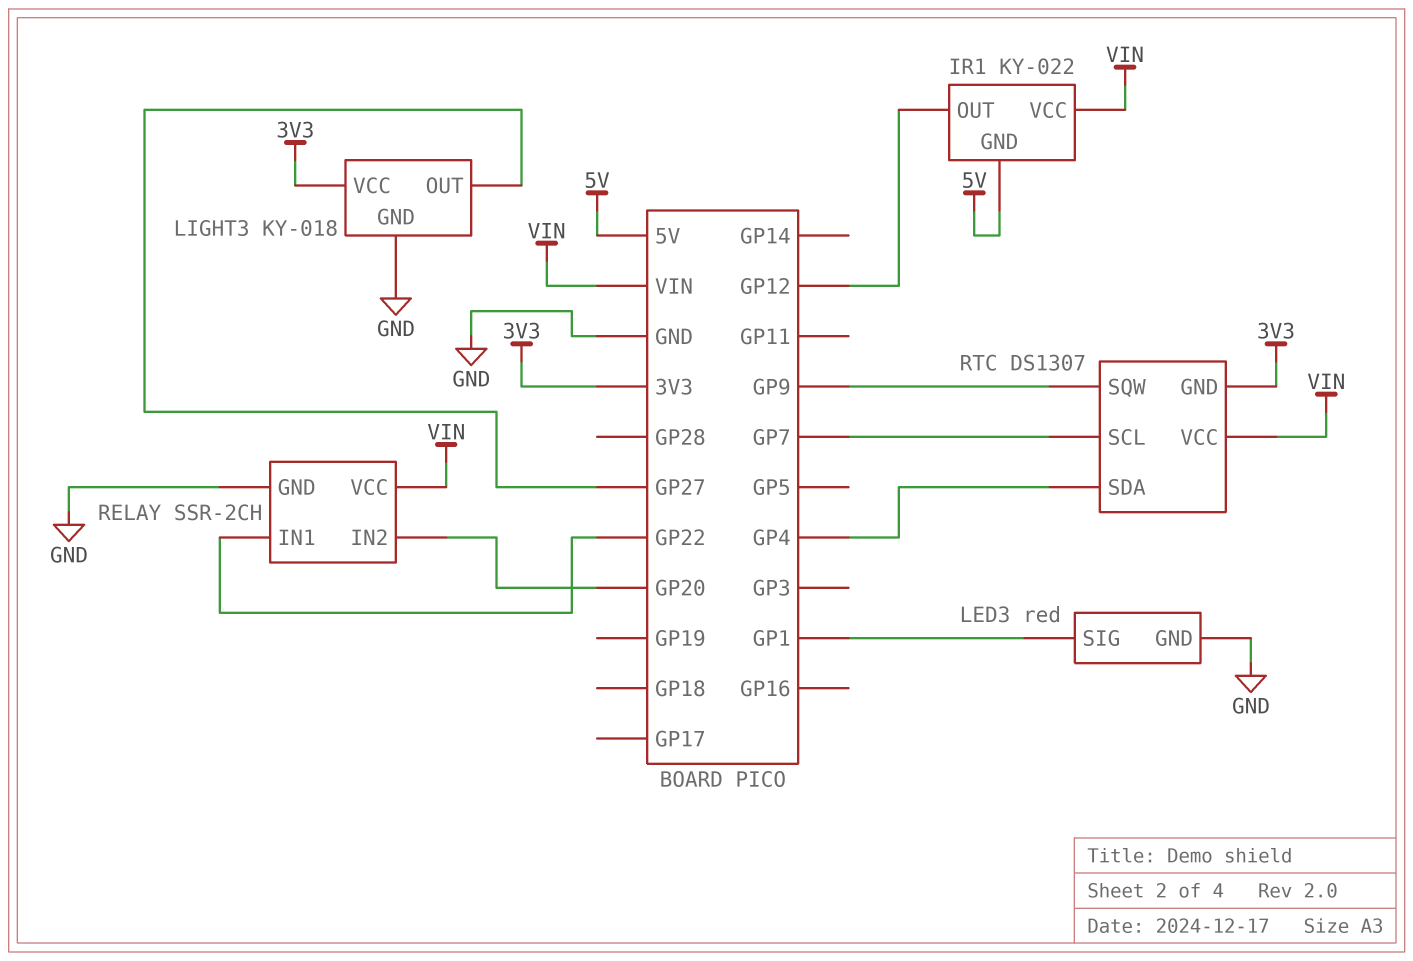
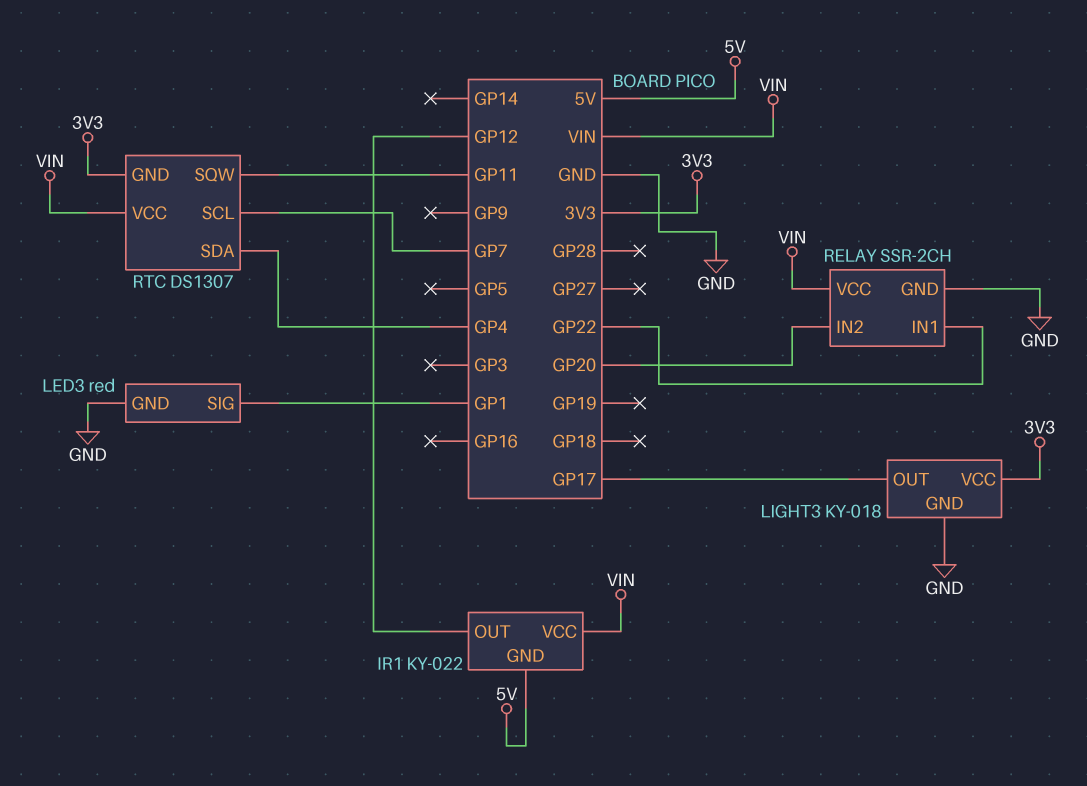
LIGHT3 pin OUT: GP27 -> GP17
RTC pin SQW: GP9 -> GP11

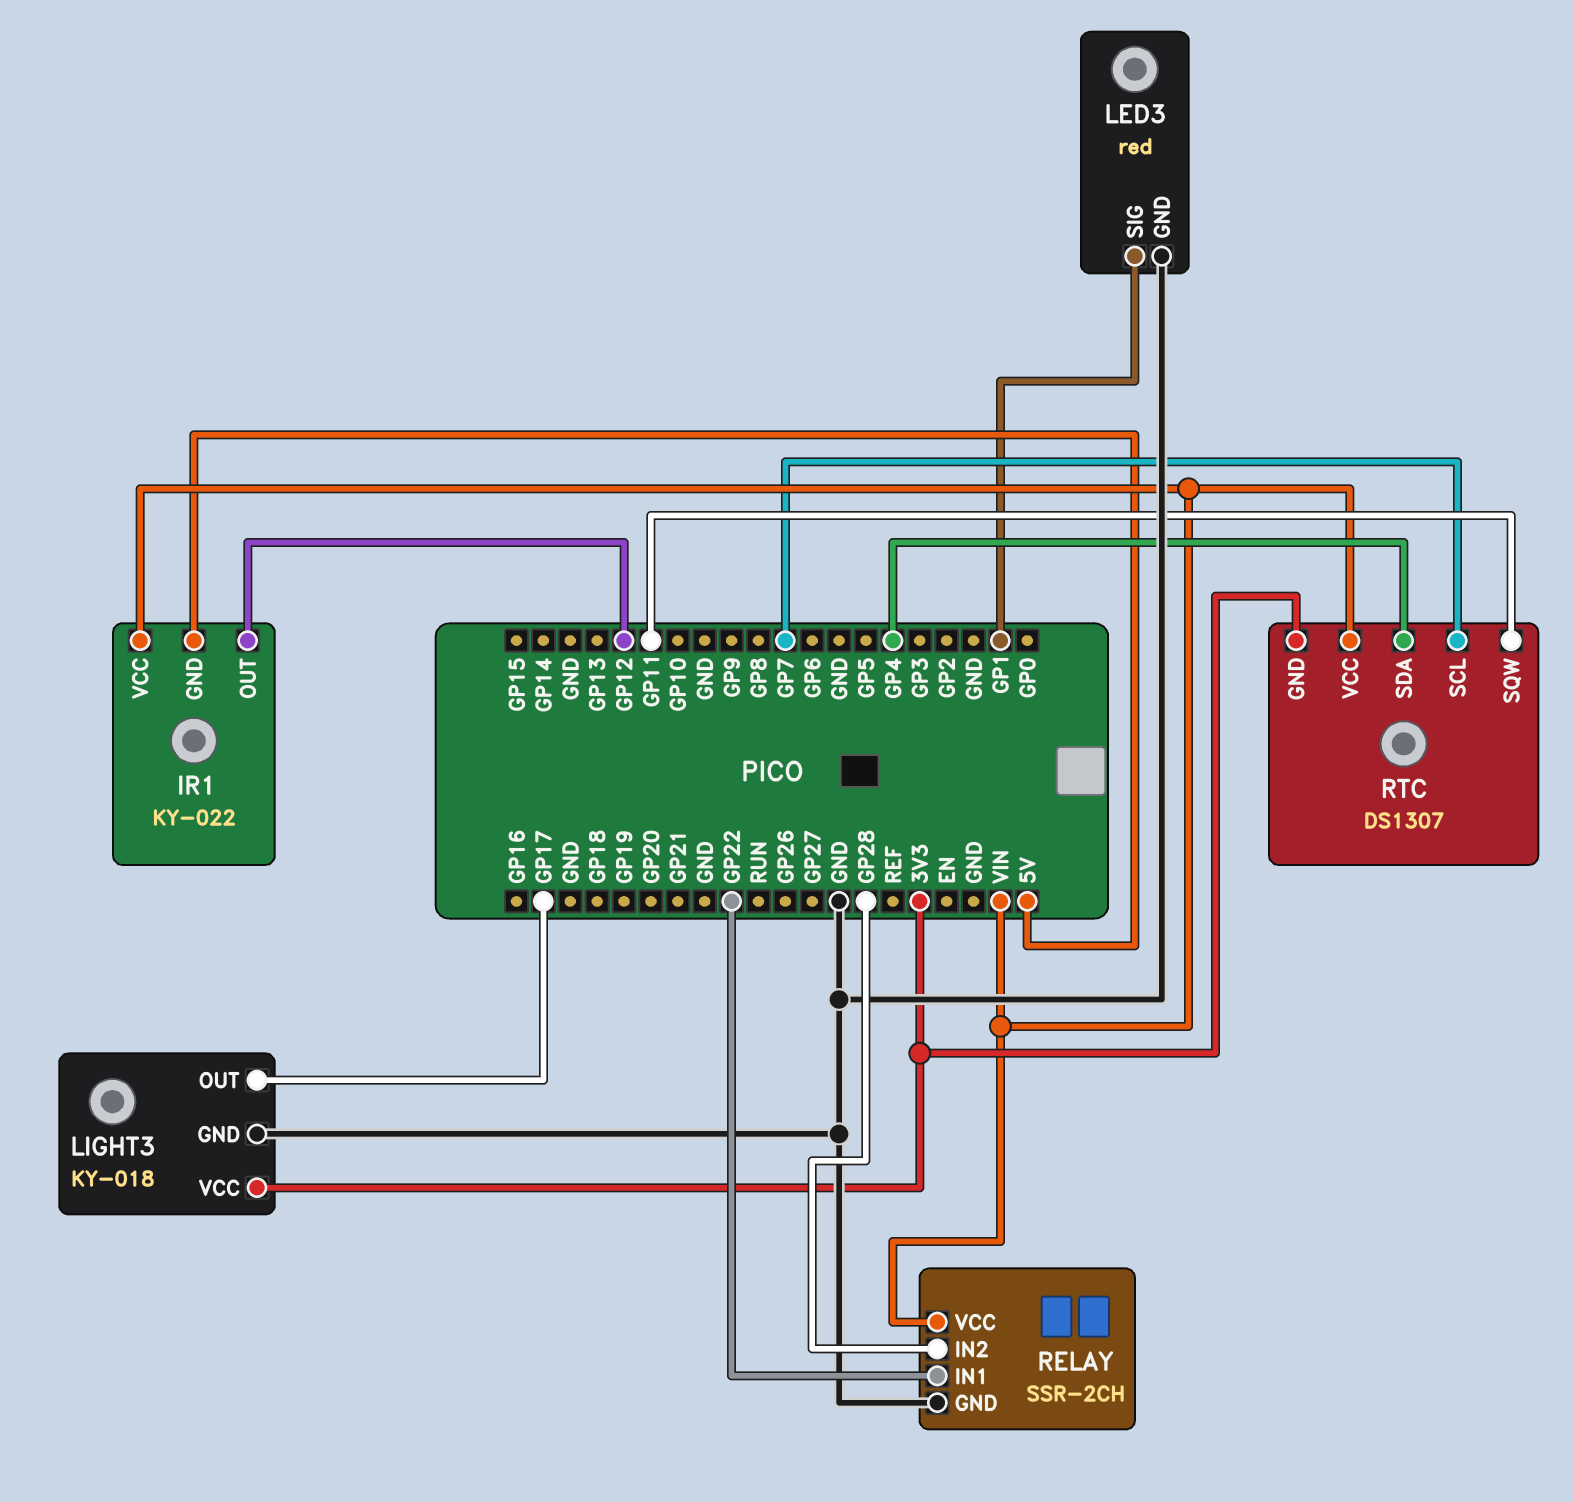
RELAY pin IN2: GP20 -> GP28

